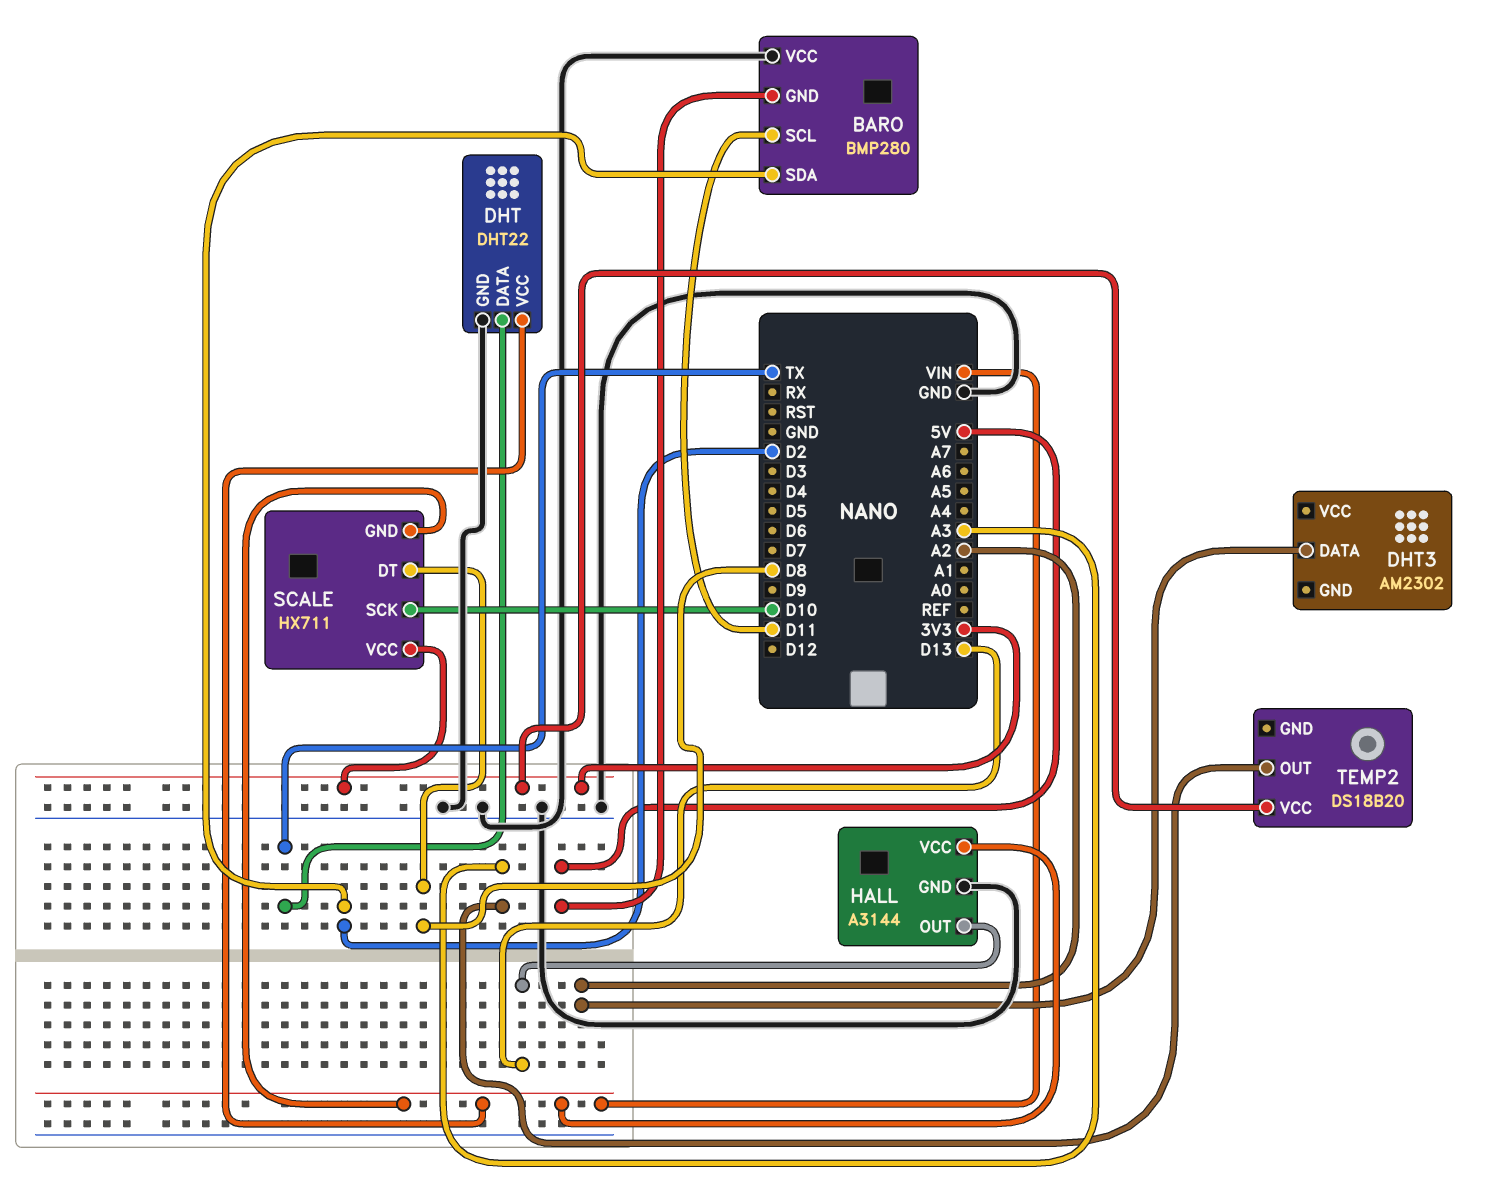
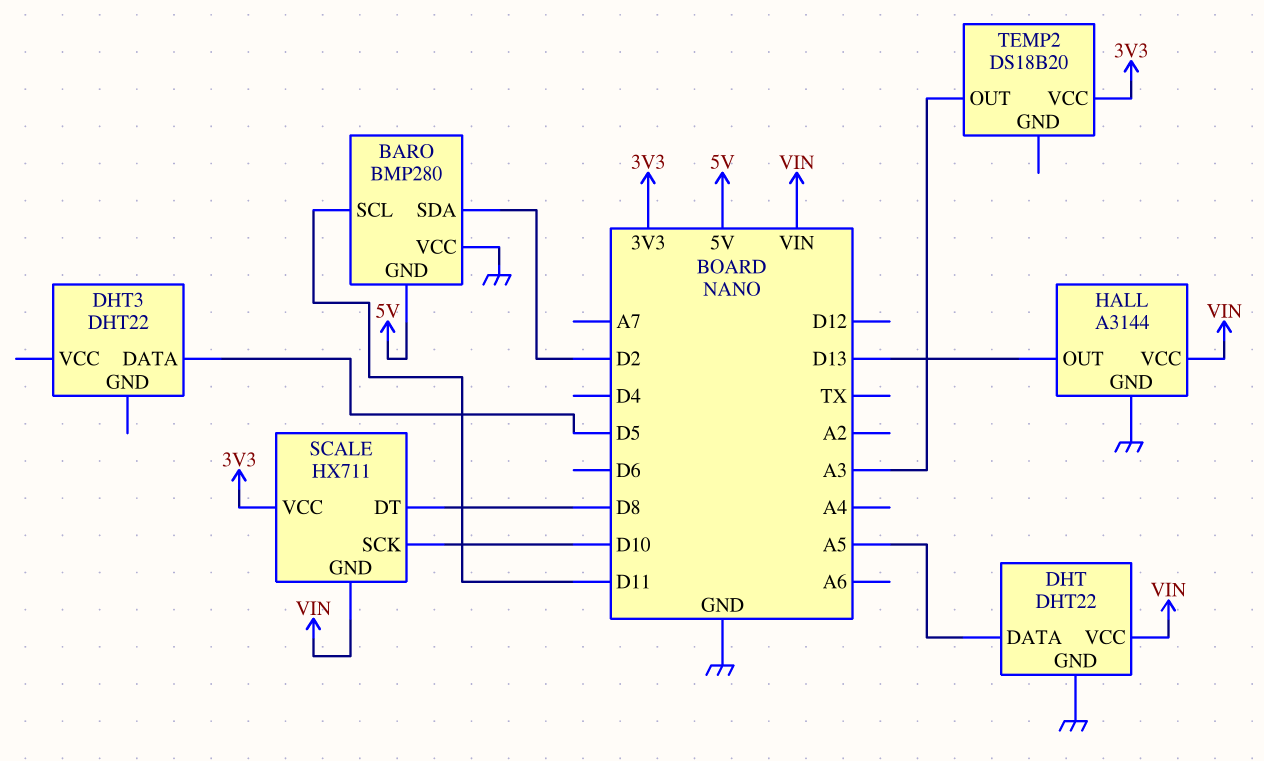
DHT pin DATA: TX -> A5
DHT3: AM2302 -> DHT22
DHT3 pin DATA: A2 -> D5

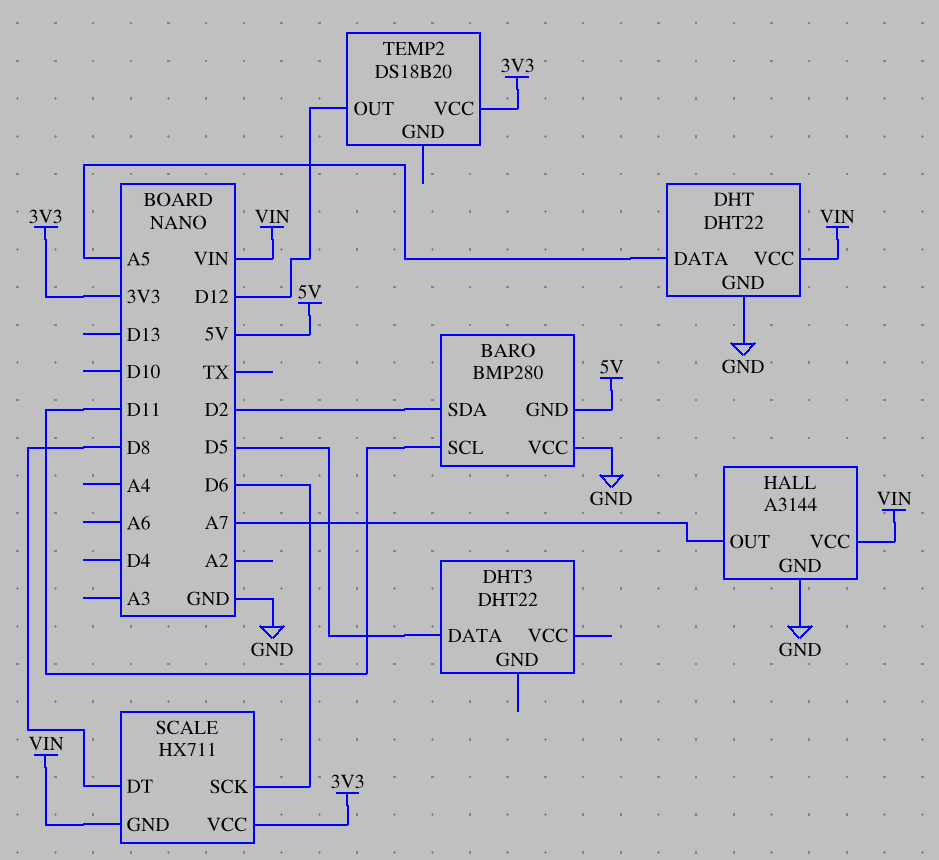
HALL pin OUT: D13 -> A7
SCALE pin SCK: D10 -> D6
TEMP2 pin OUT: A3 -> D12

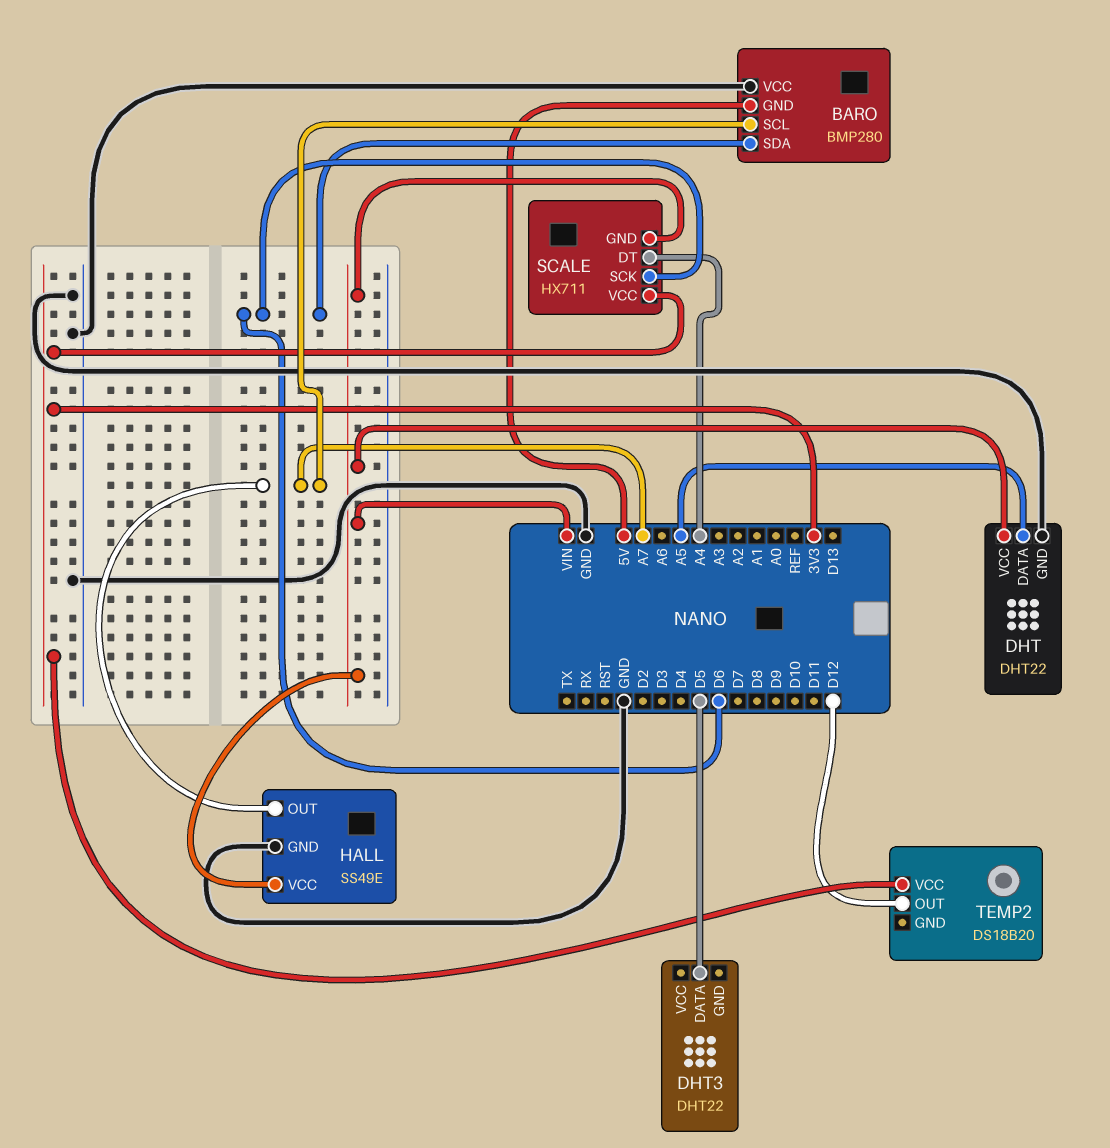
BARO pin SCL: D11 -> A7
BARO pin SDA: D2 -> D6
HALL: A3144 -> SS49E
SCALE pin DT: D8 -> A4

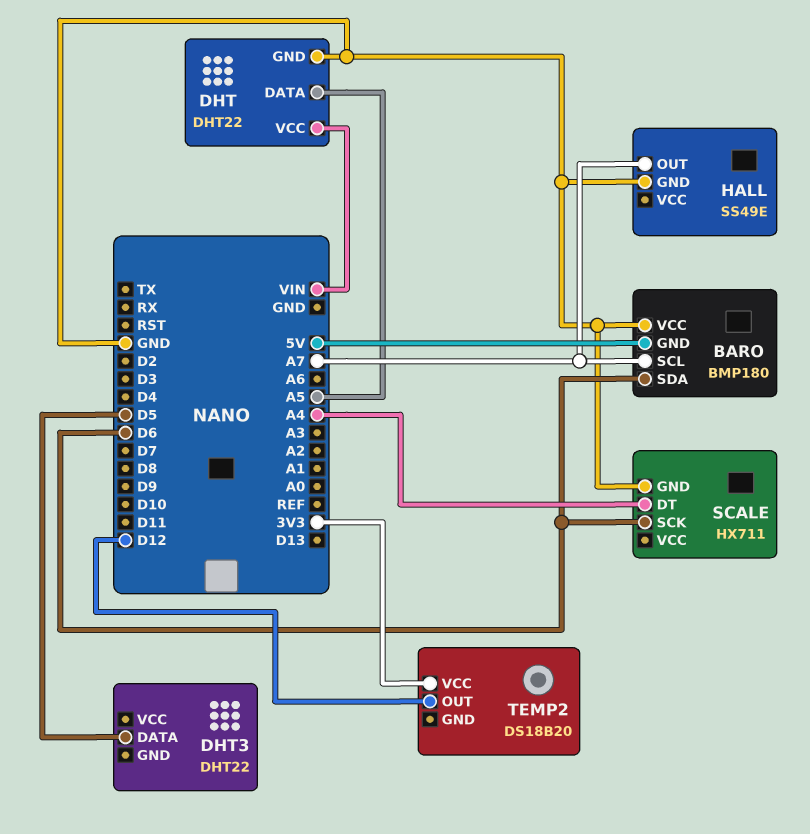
BARO: BMP280 -> BMP180
HALL pin VCC: VIN -> none
SCALE pin GND: VIN -> GND
SCALE pin VCC: 3V3 -> none

